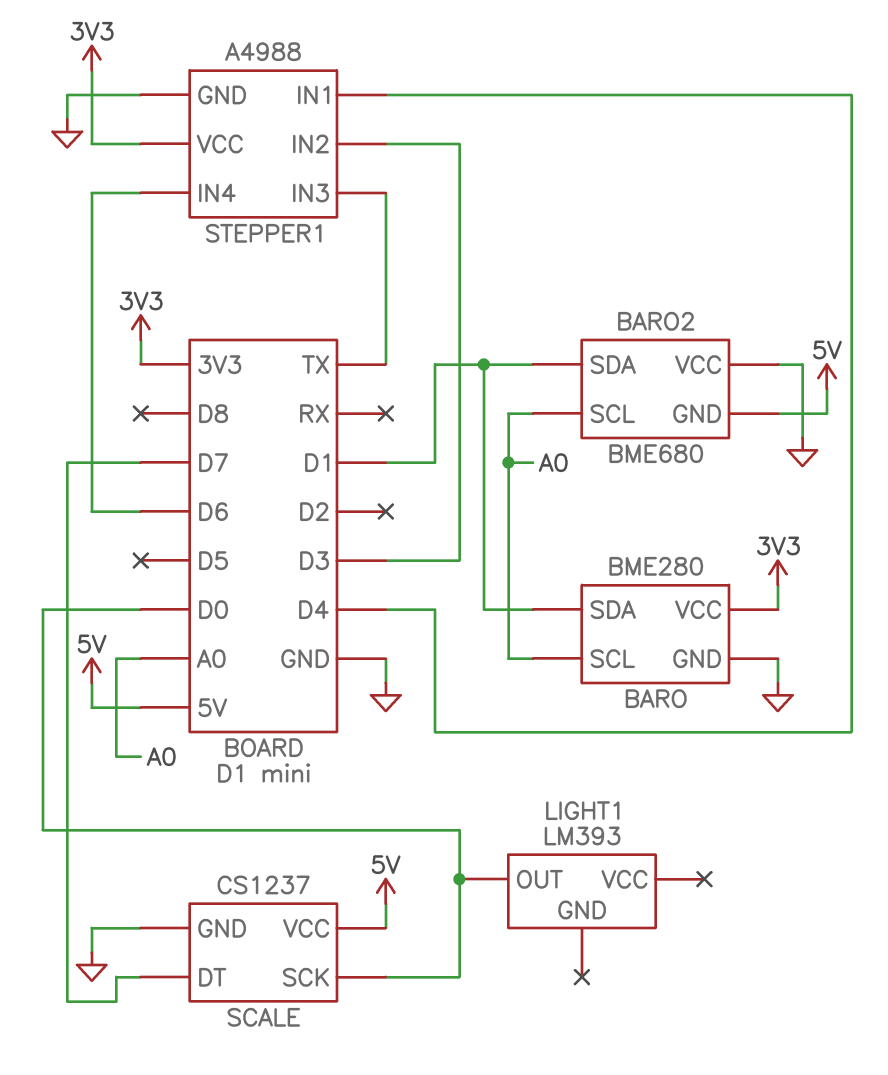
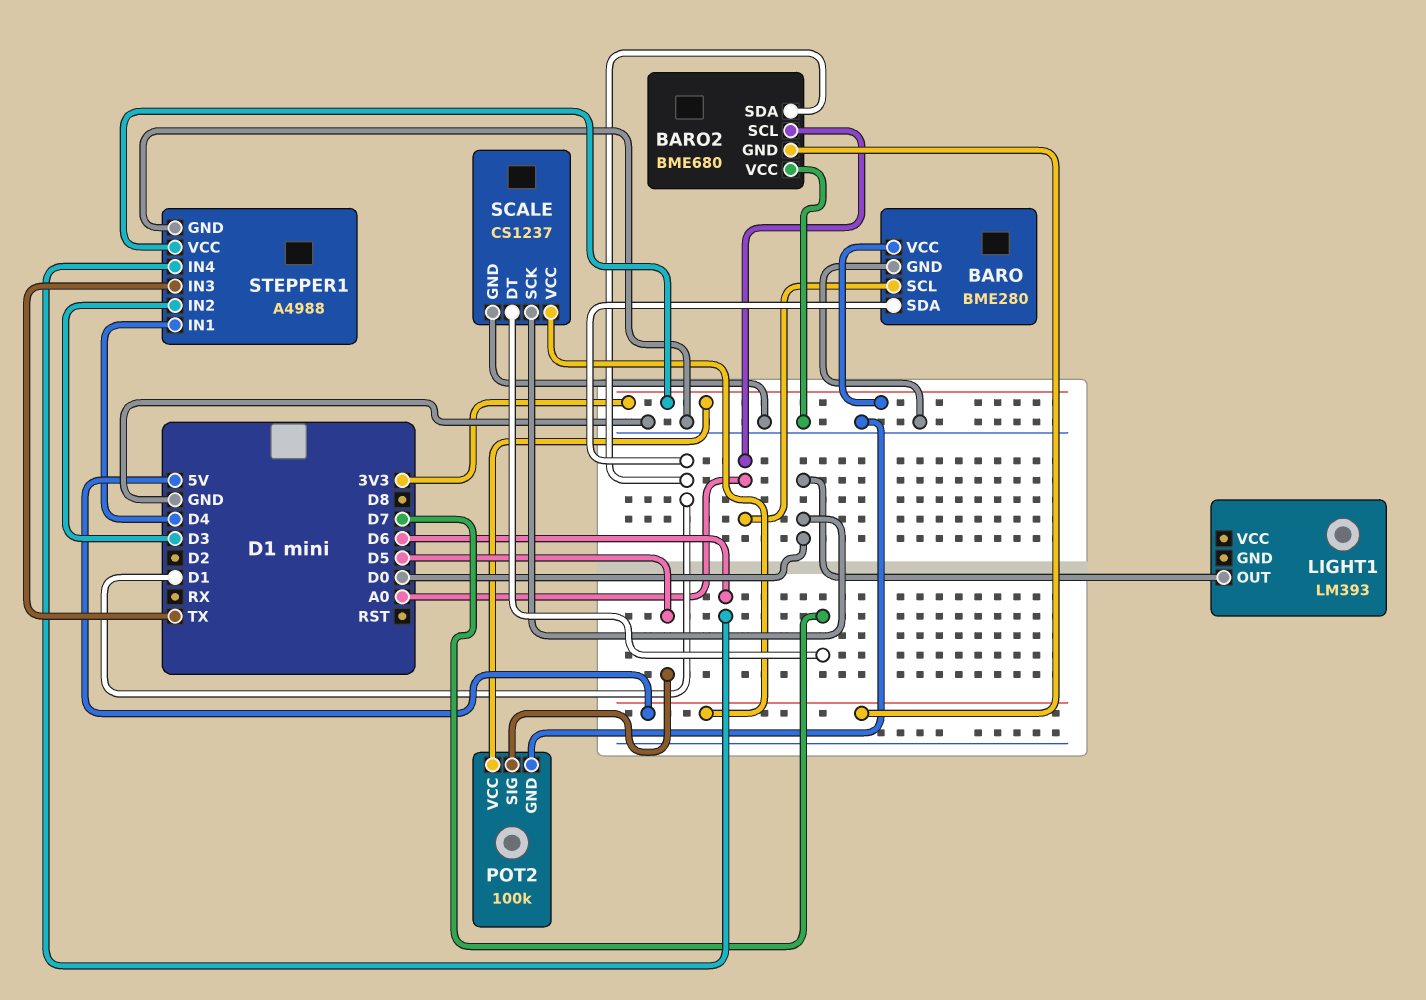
POT2: none -> 100k
POT2 pin GND: none -> GND
POT2 pin SIG: none -> D5
POT2 pin VCC: none -> 3V3

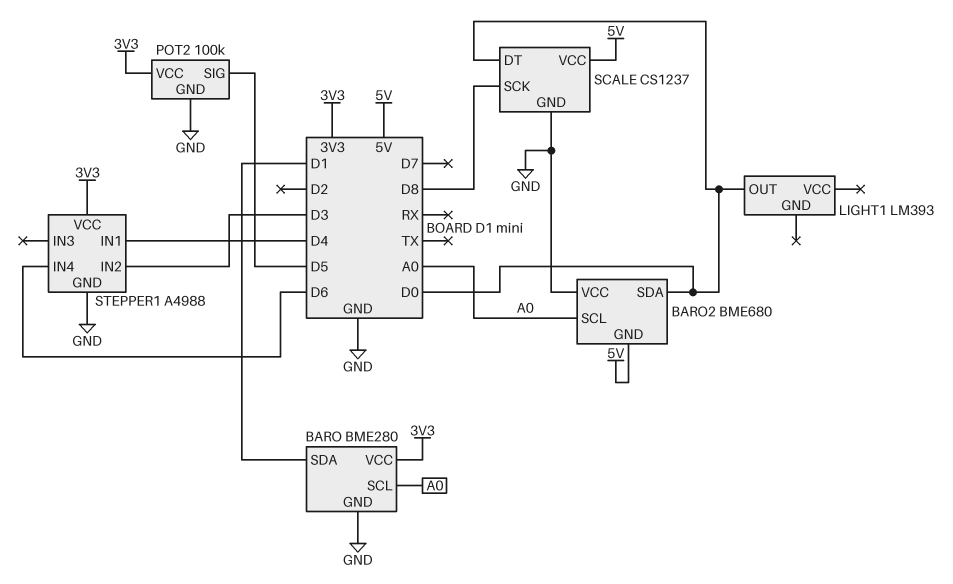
BARO2 pin SDA: D1 -> D0
SCALE pin DT: D7 -> D0
SCALE pin SCK: D0 -> D8
STEPPER1 pin IN3: TX -> none

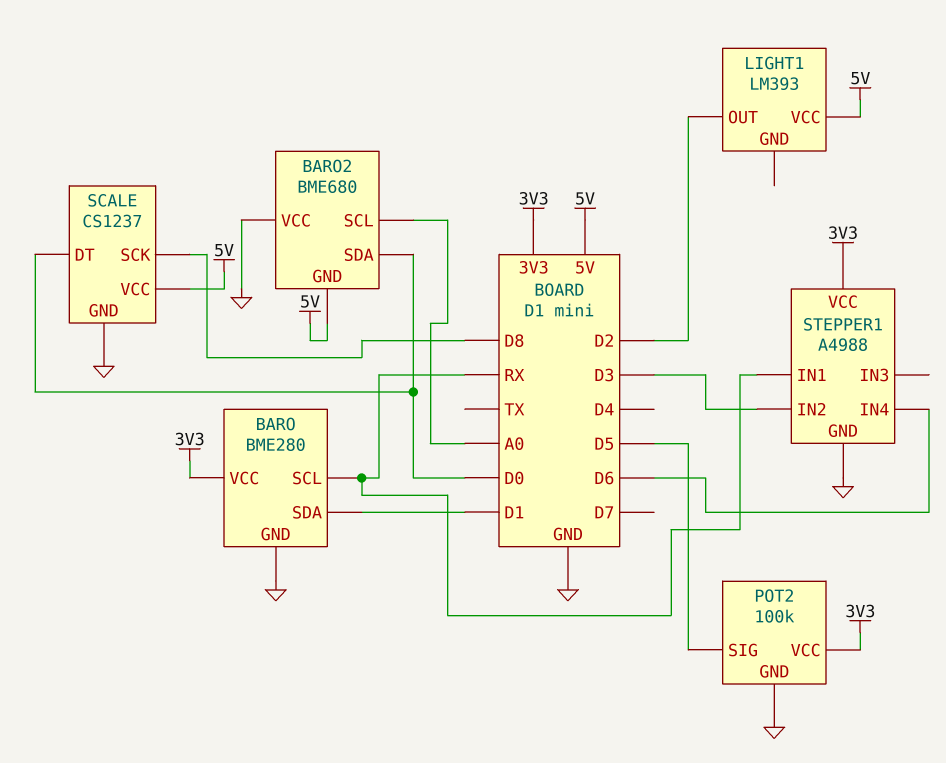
BARO pin SCL: A0 -> RX
LIGHT1 pin OUT: D0 -> D2
LIGHT1 pin VCC: none -> 5V
STEPPER1 pin IN1: D4 -> RX

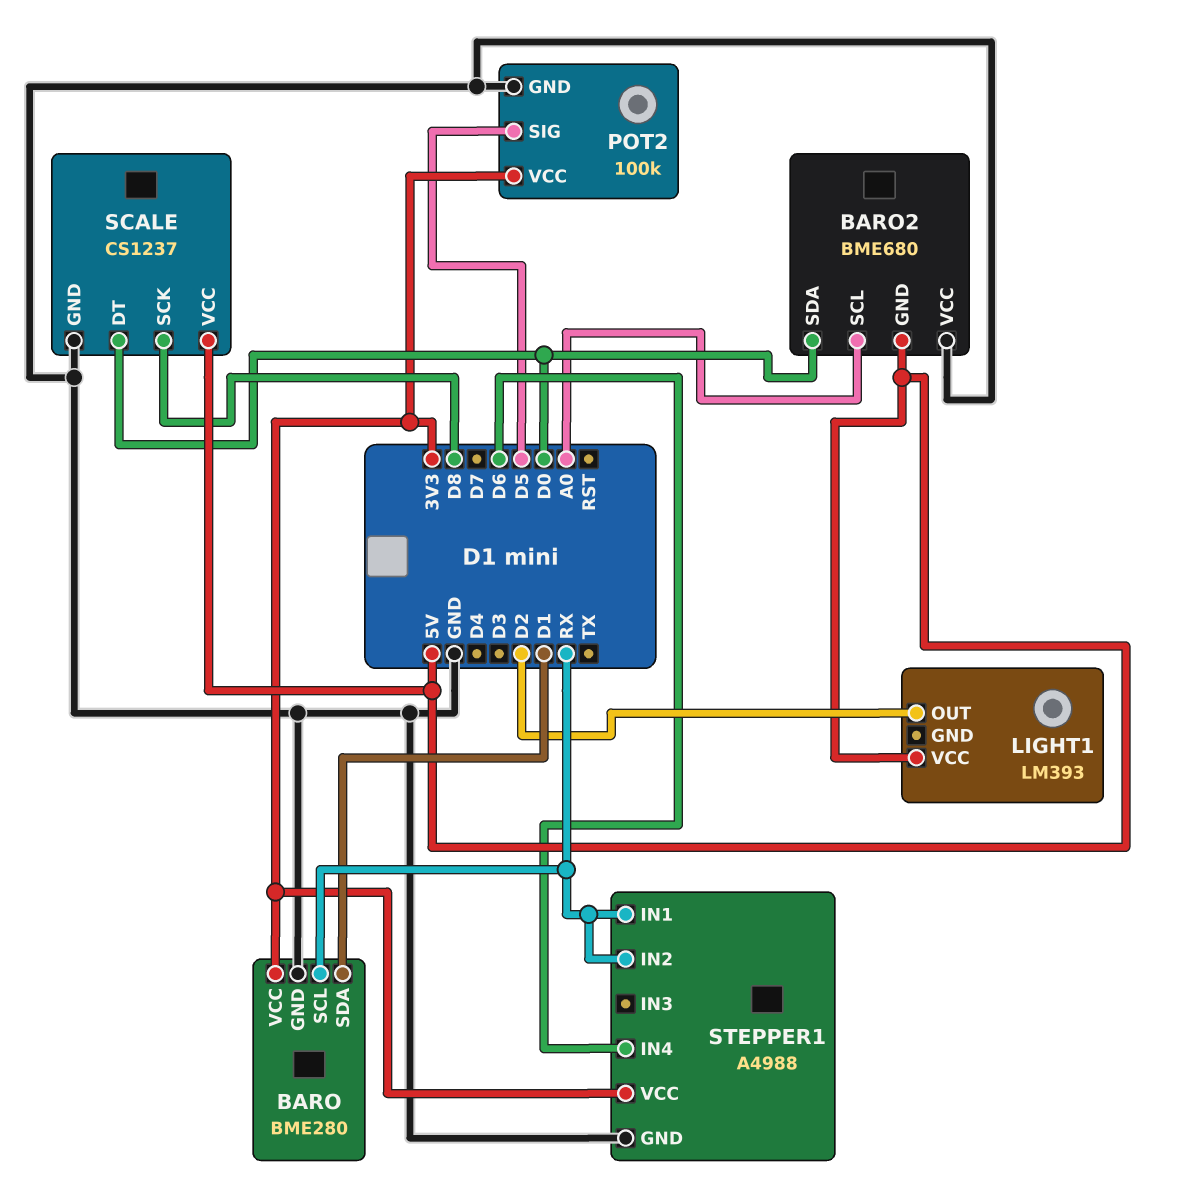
STEPPER1 pin IN2: D3 -> RX

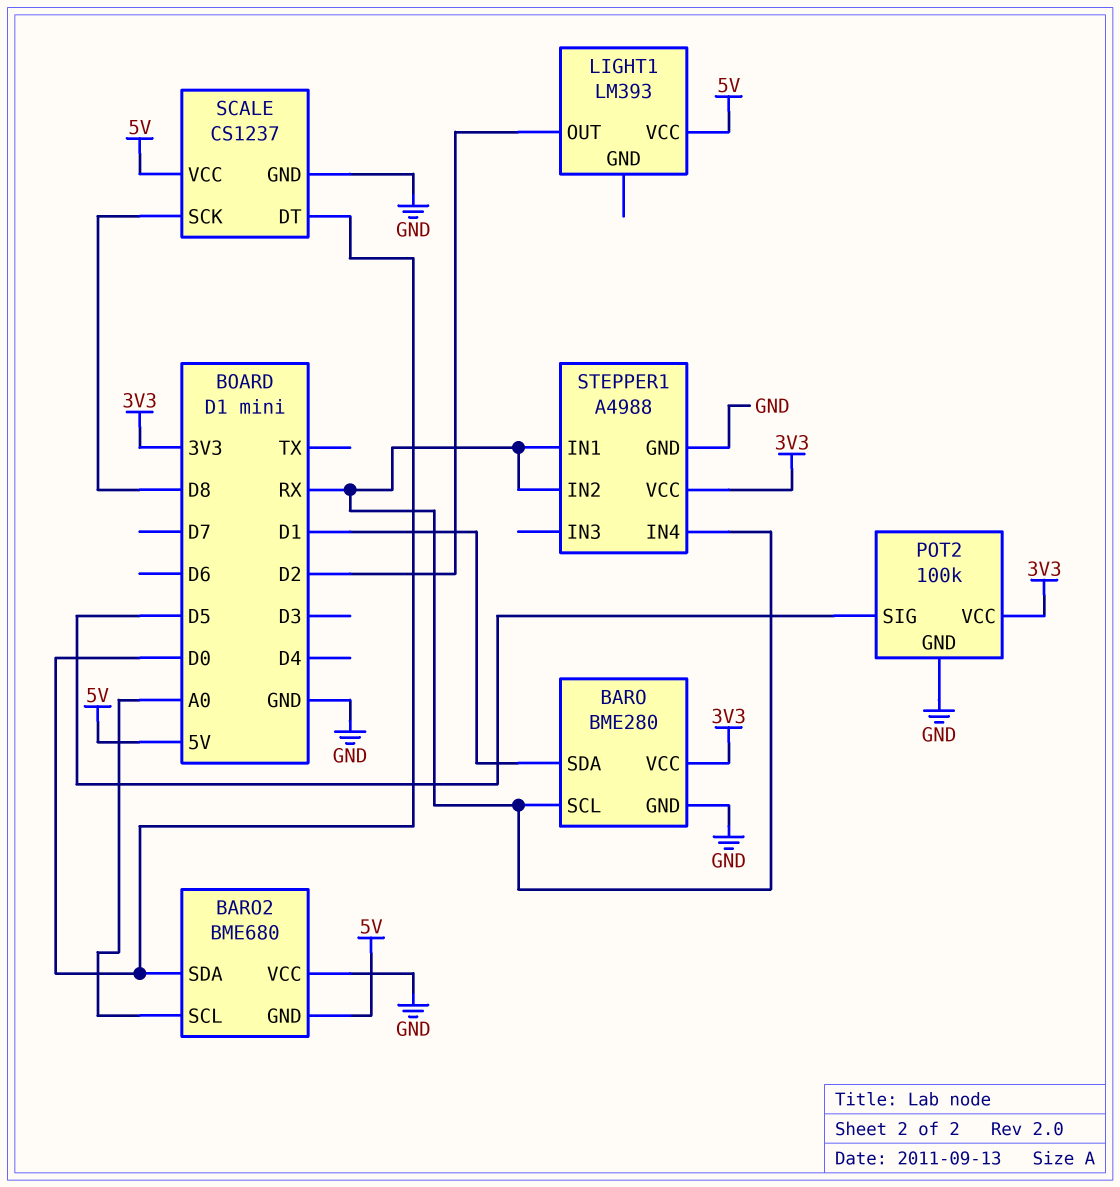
STEPPER1 pin IN4: D6 -> RX

